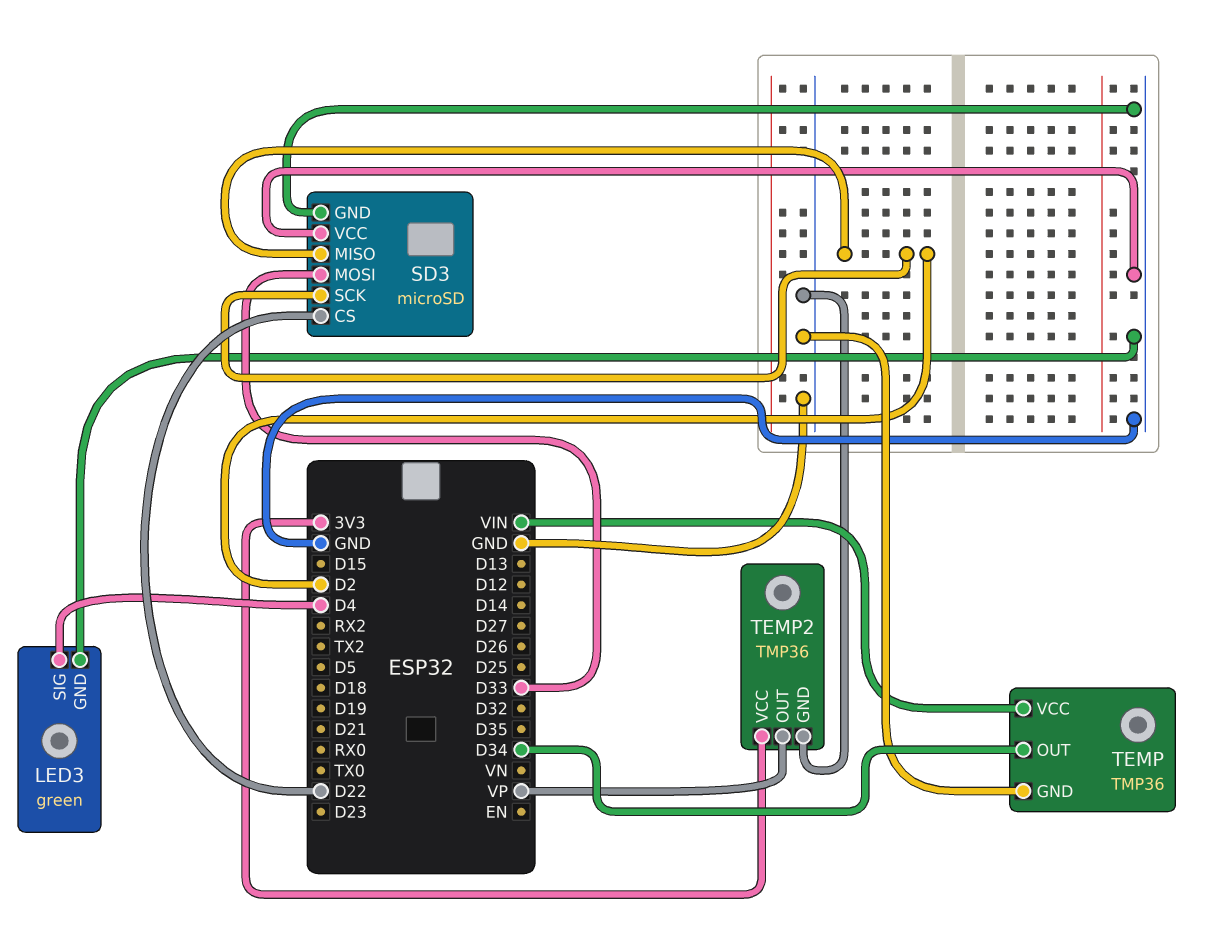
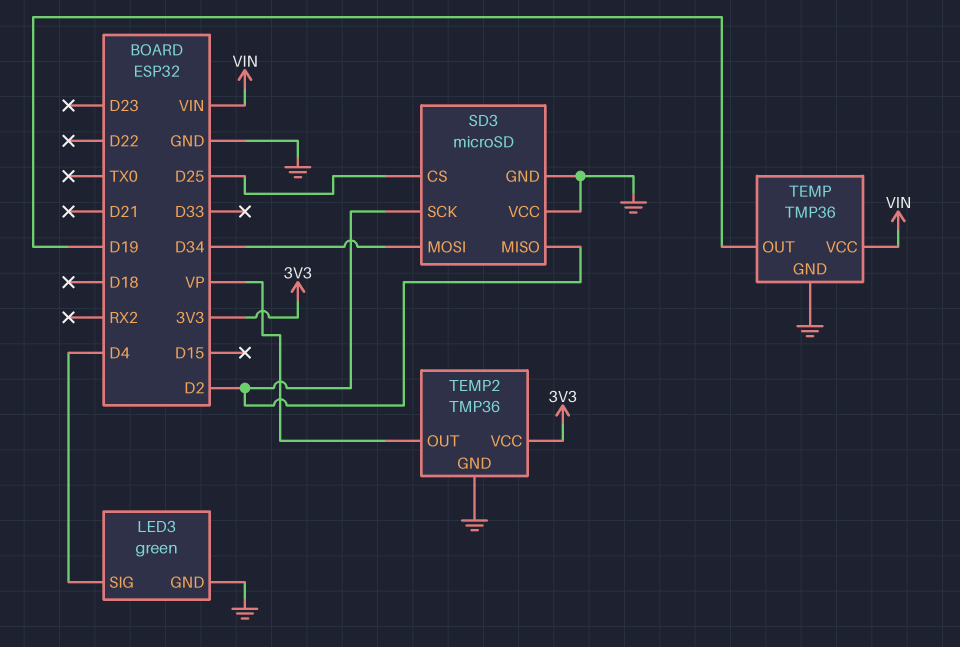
SD3 pin CS: D22 -> D25
SD3 pin MOSI: D33 -> D34
TEMP pin OUT: D34 -> D19

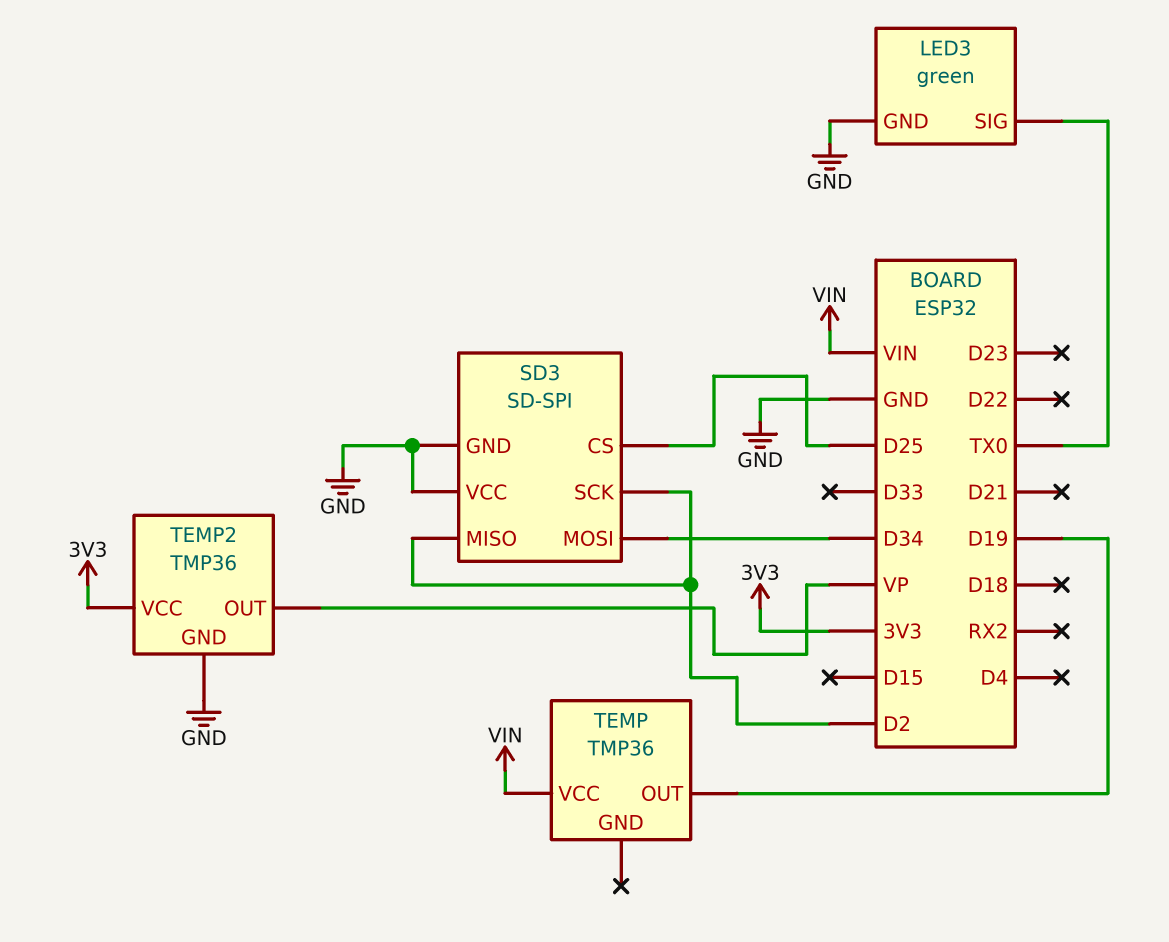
LED3 pin SIG: D4 -> TX0
SD3: microSD -> SD-SPI
TEMP pin GND: GND -> none

